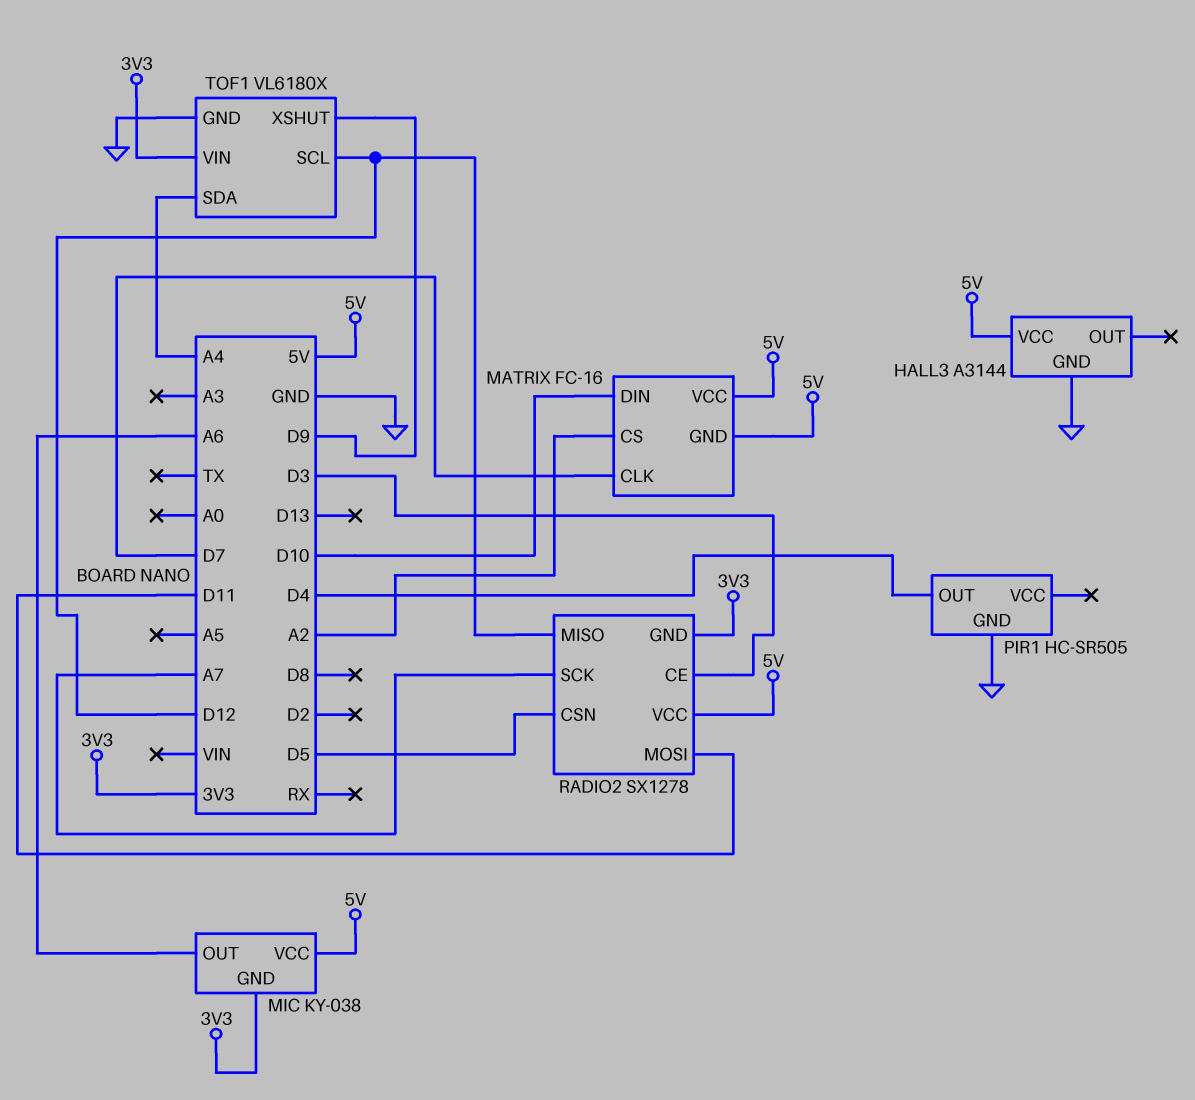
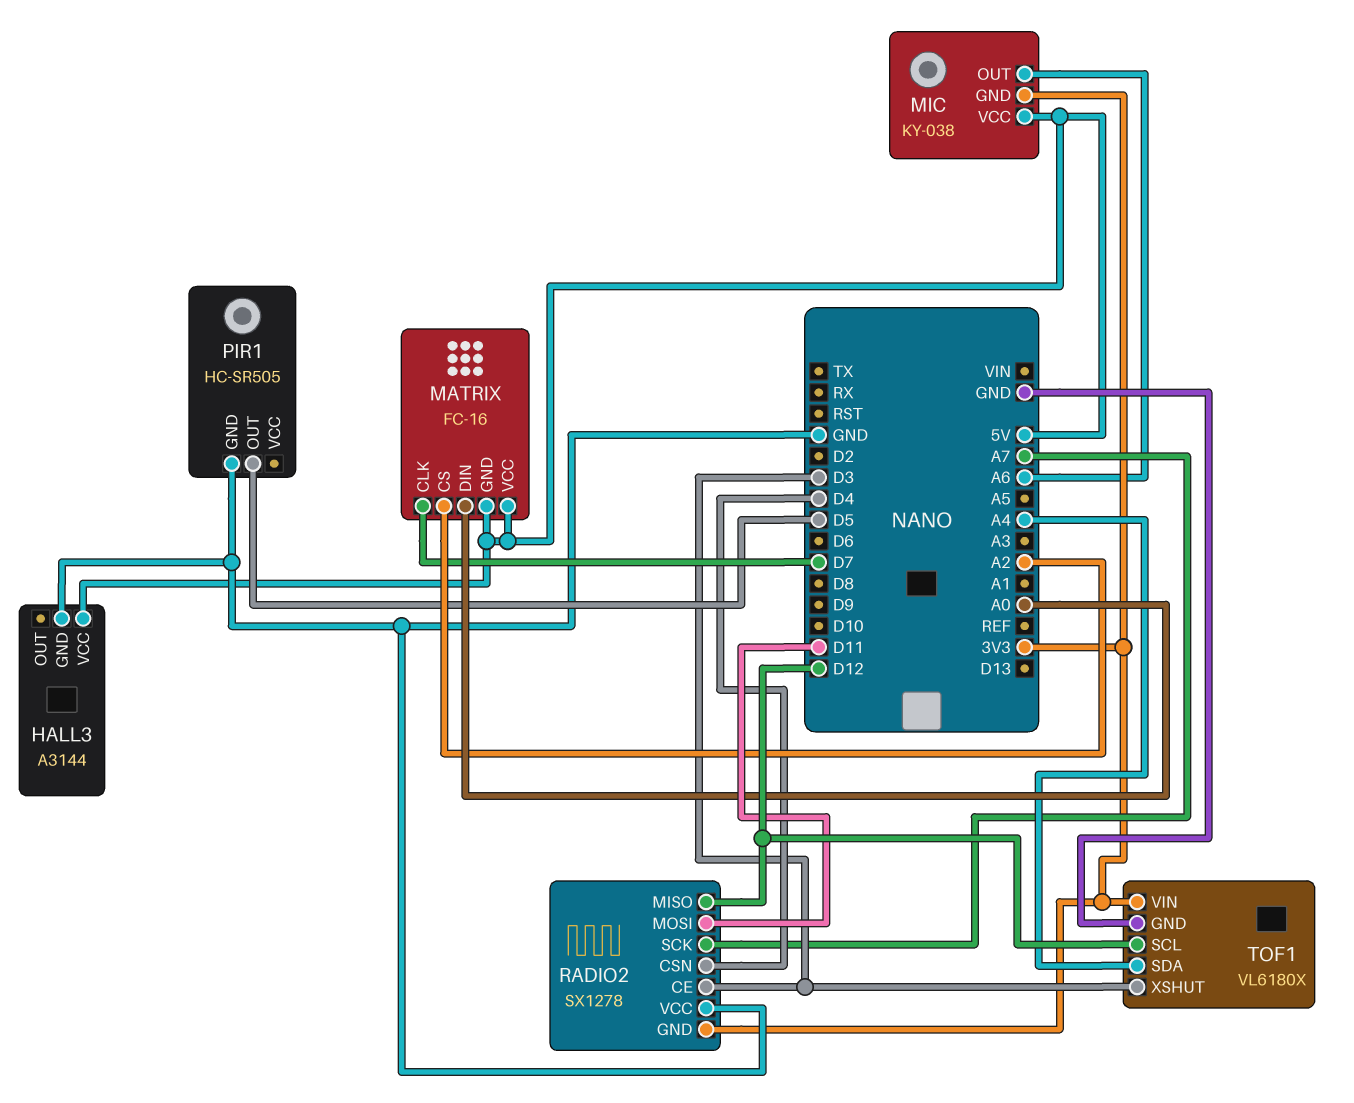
MATRIX pin DIN: D10 -> A0
PIR1 pin OUT: D4 -> D5
RADIO2 pin CSN: D5 -> D4
RADIO2 pin VCC: 5V -> GND
TOF1 pin XSHUT: D9 -> D3

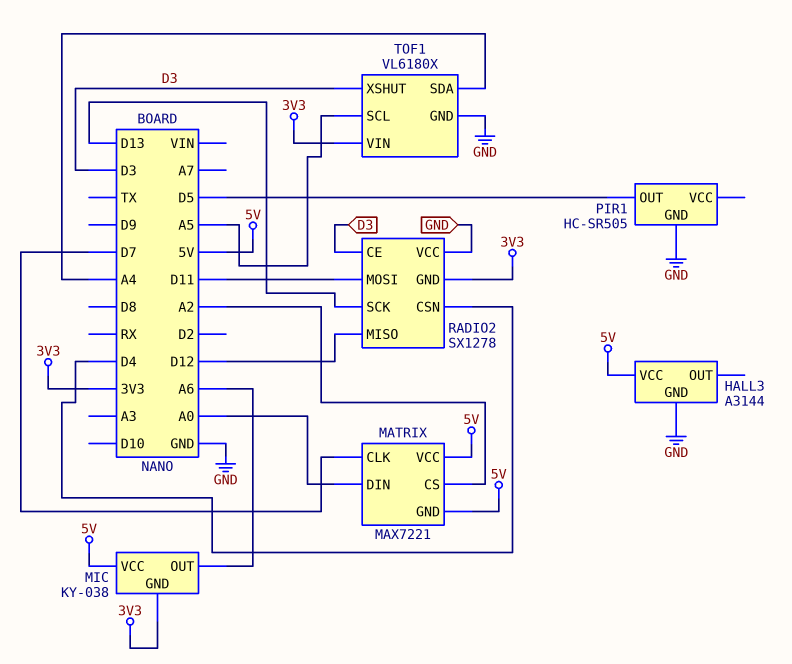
MATRIX: FC-16 -> MAX7221
RADIO2 pin SCK: A7 -> D13
TOF1 pin SCL: D12 -> A5

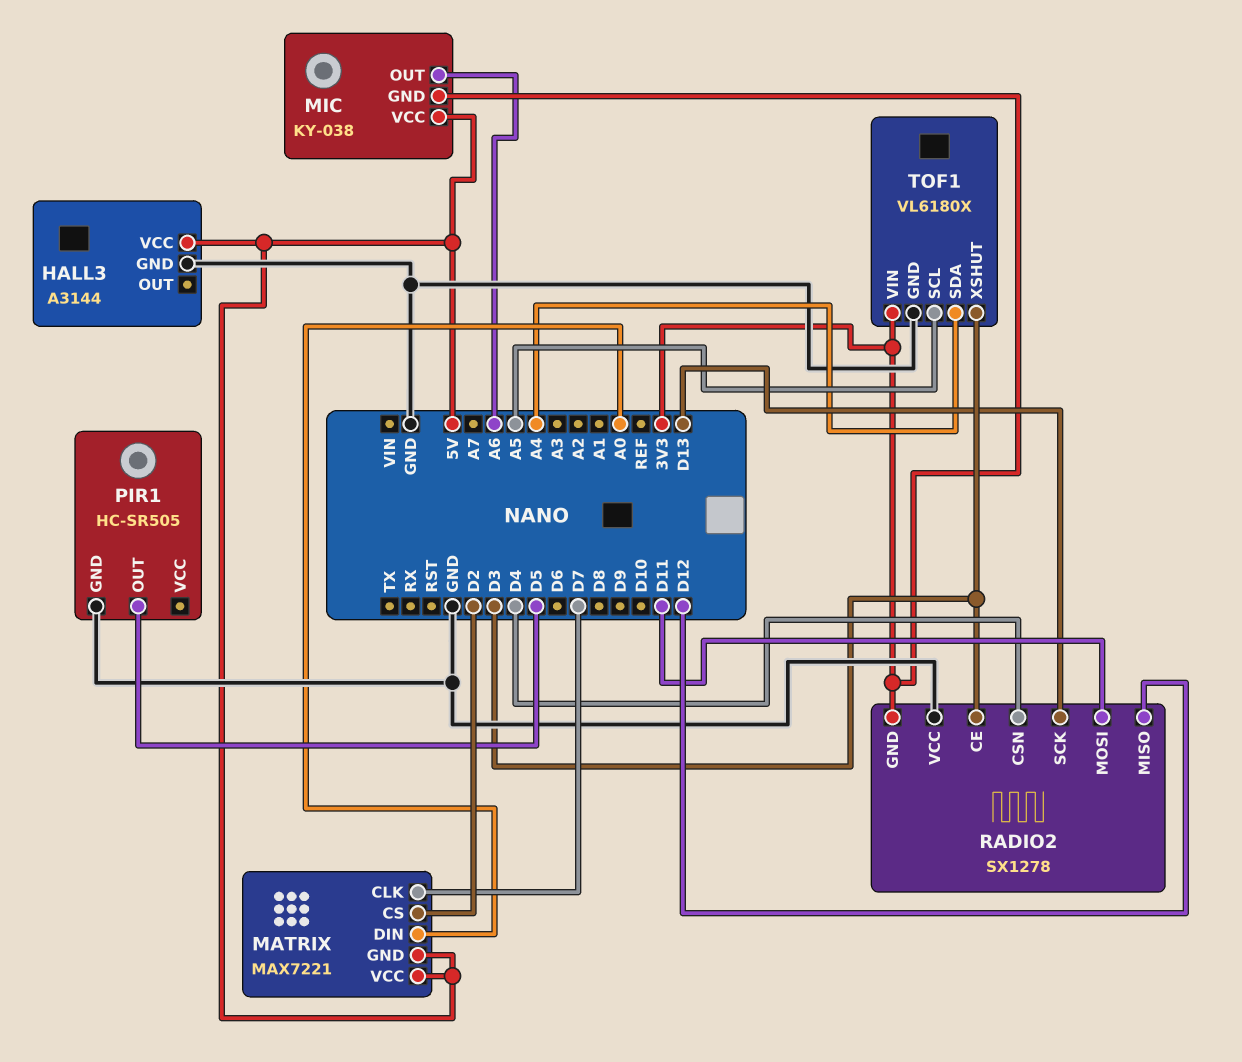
MATRIX pin CS: A2 -> D2

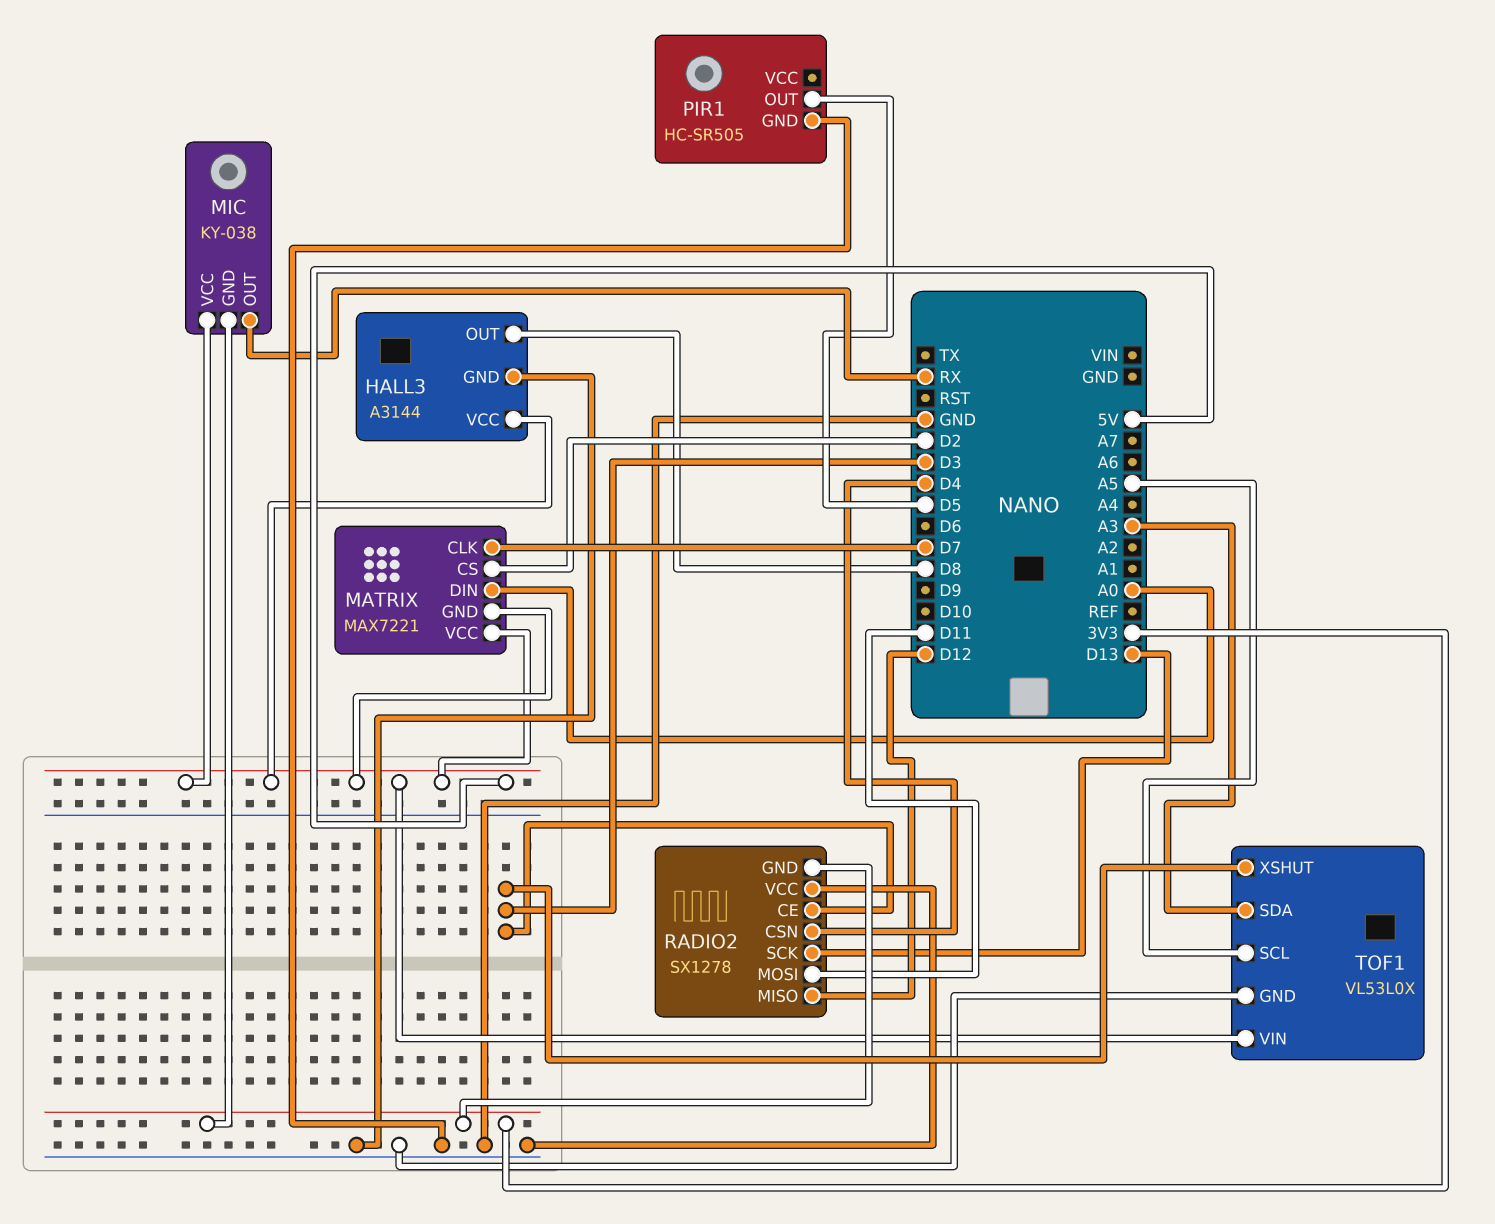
HALL3 pin OUT: none -> D8
MIC pin OUT: A6 -> RX
TOF1: VL6180X -> VL53L0X
TOF1 pin SDA: A4 -> A3
TOF1 pin VIN: 3V3 -> 5V

